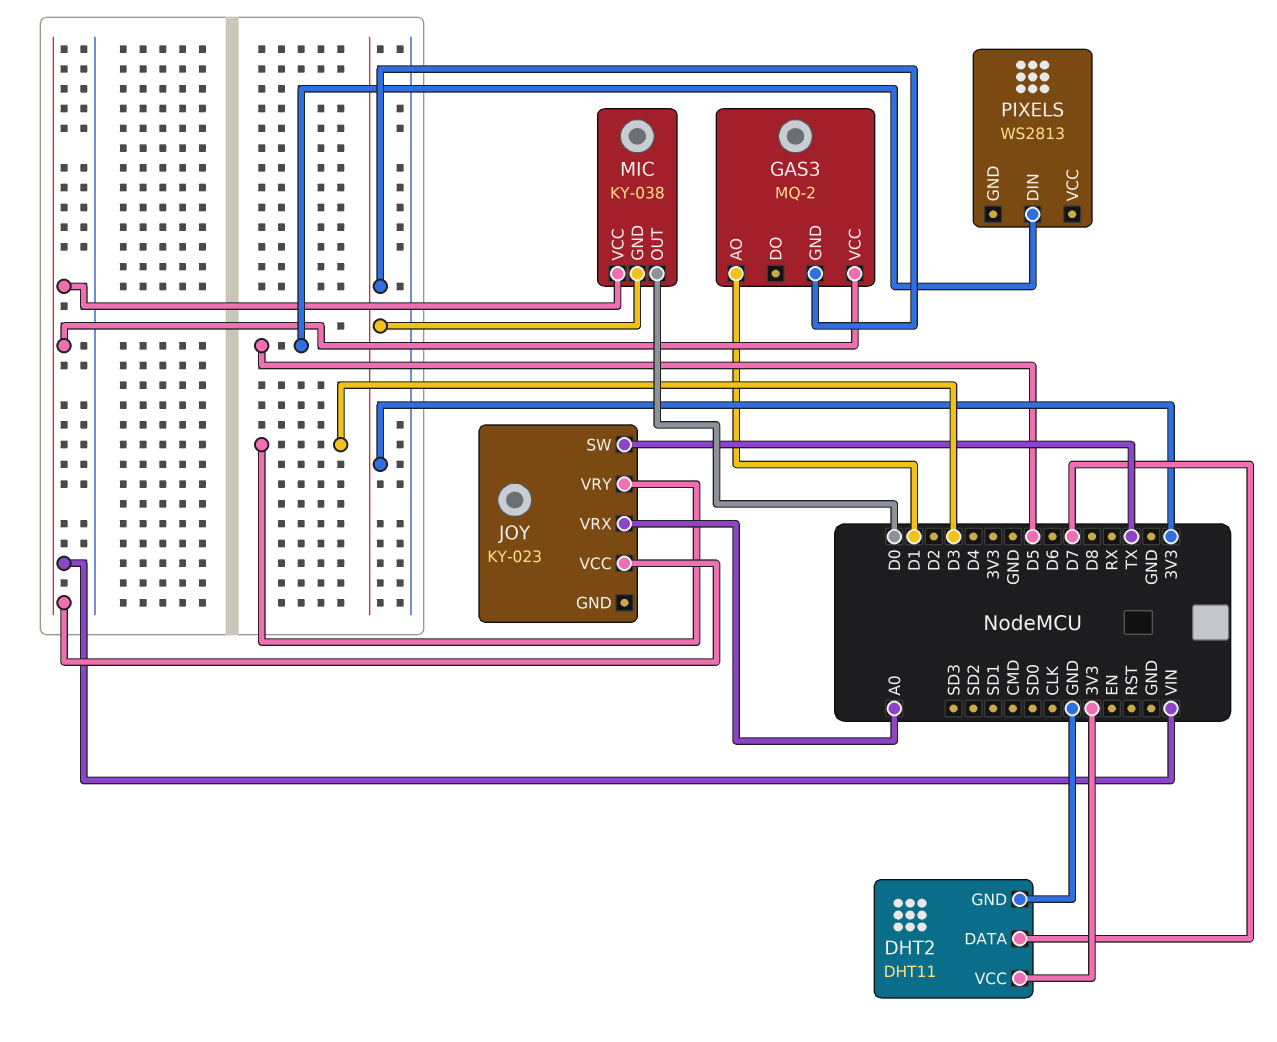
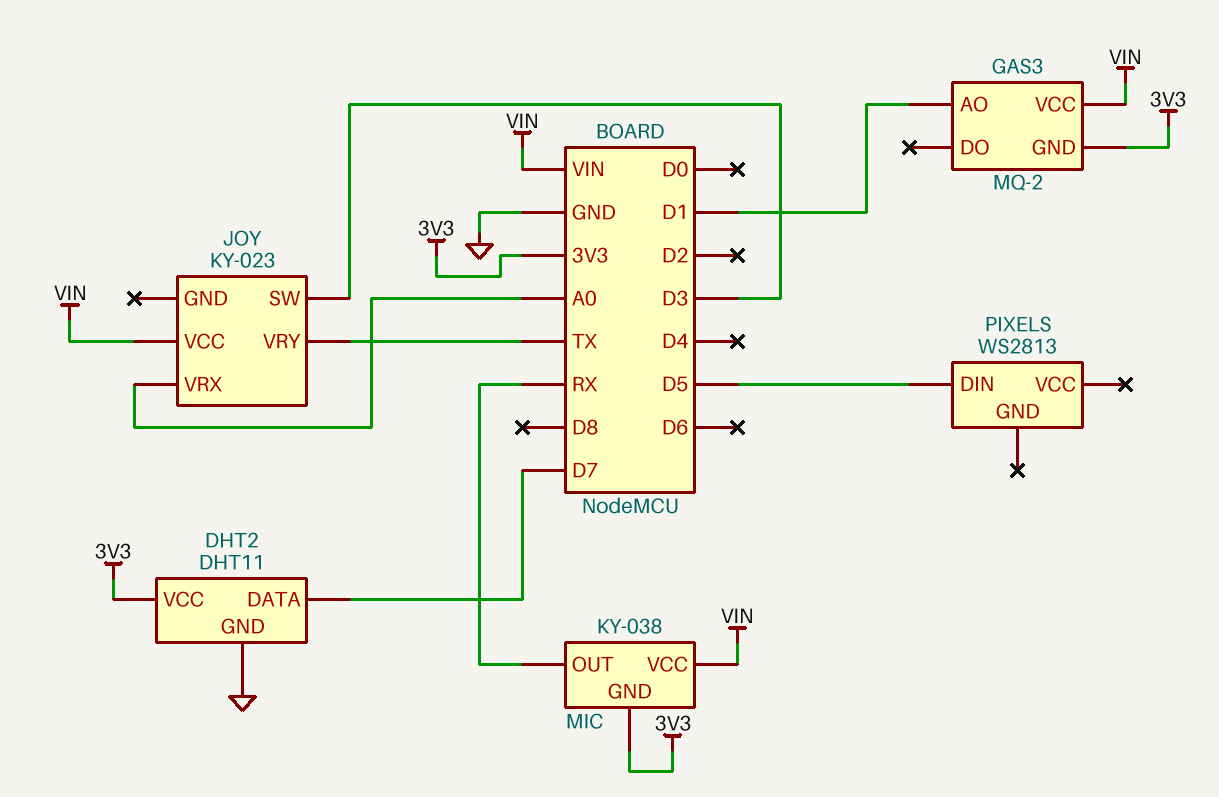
JOY pin SW: TX -> D3
JOY pin VRY: D3 -> TX
MIC pin OUT: D0 -> RX

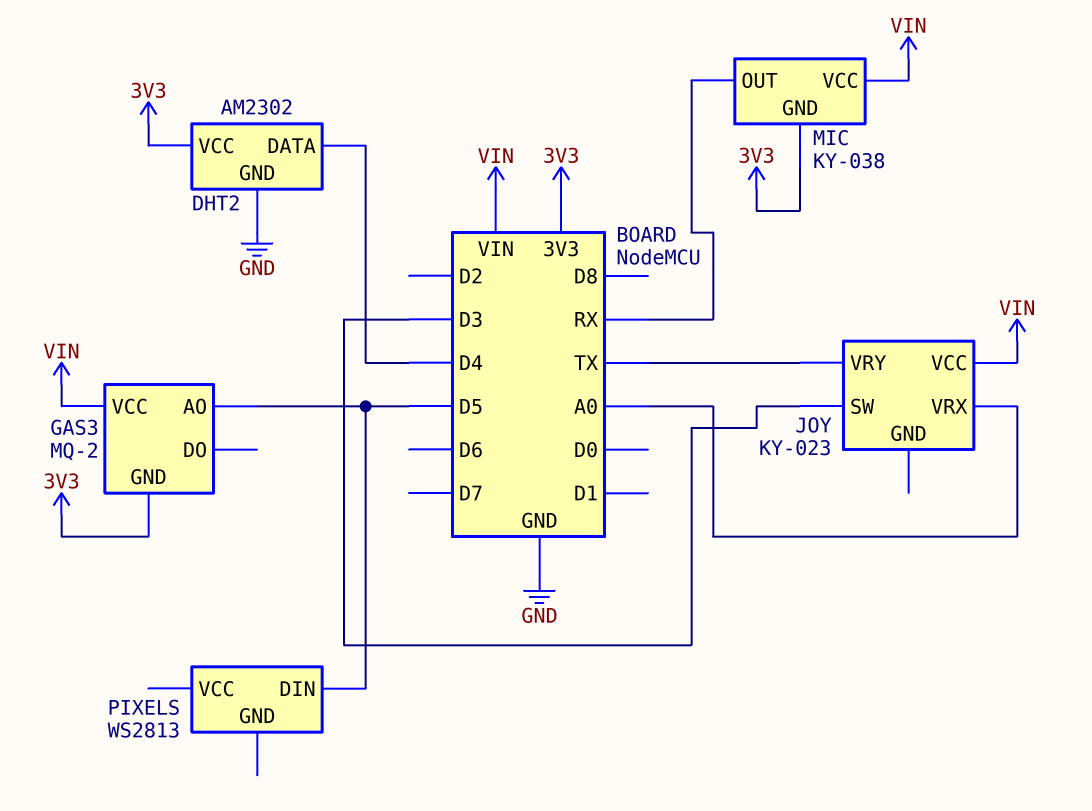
DHT2: DHT11 -> AM2302
DHT2 pin DATA: D7 -> D4
GAS3 pin AO: D1 -> D5

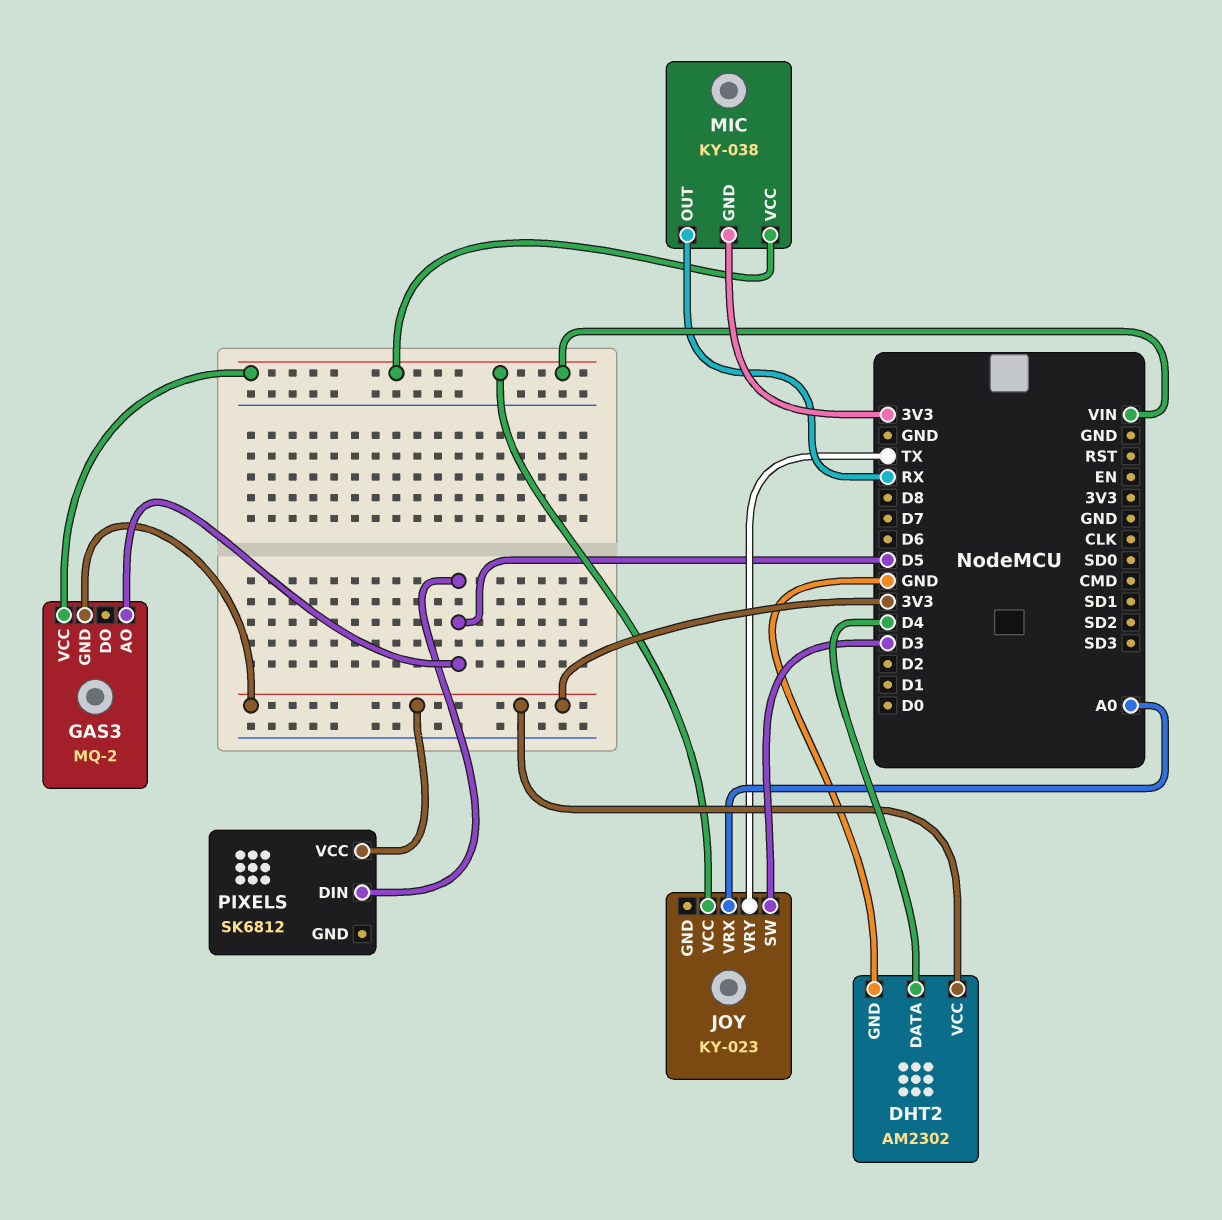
PIXELS: WS2813 -> SK6812
PIXELS pin VCC: none -> 3V3

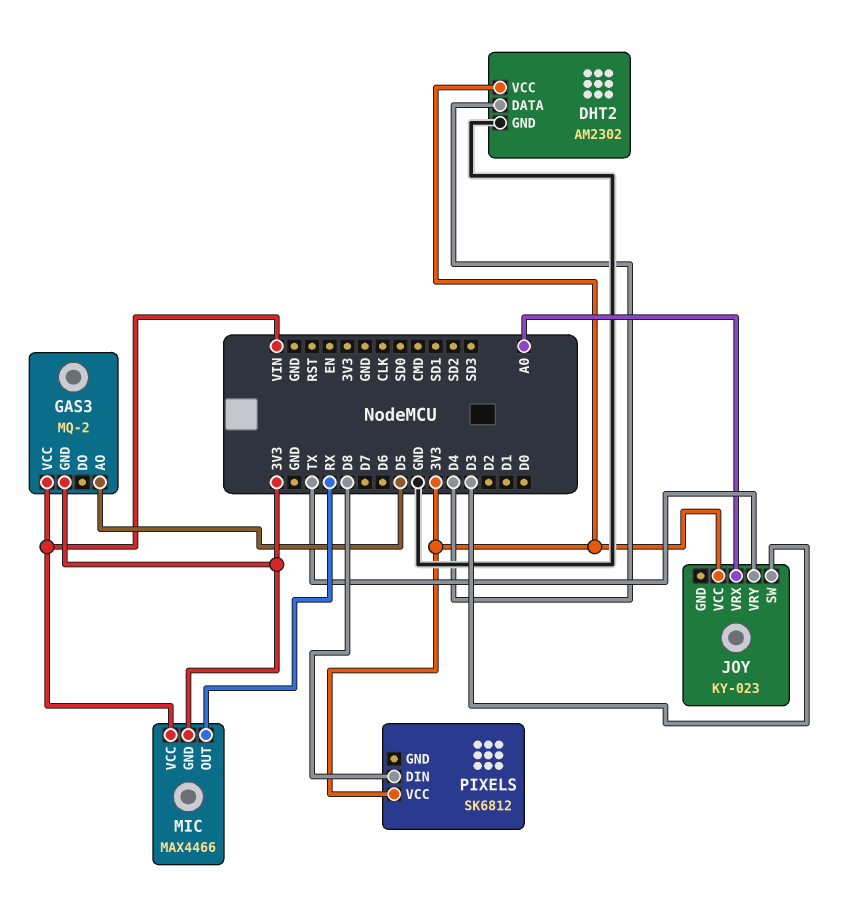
JOY pin VCC: VIN -> 3V3
MIC: KY-038 -> MAX4466
PIXELS pin DIN: D5 -> D8

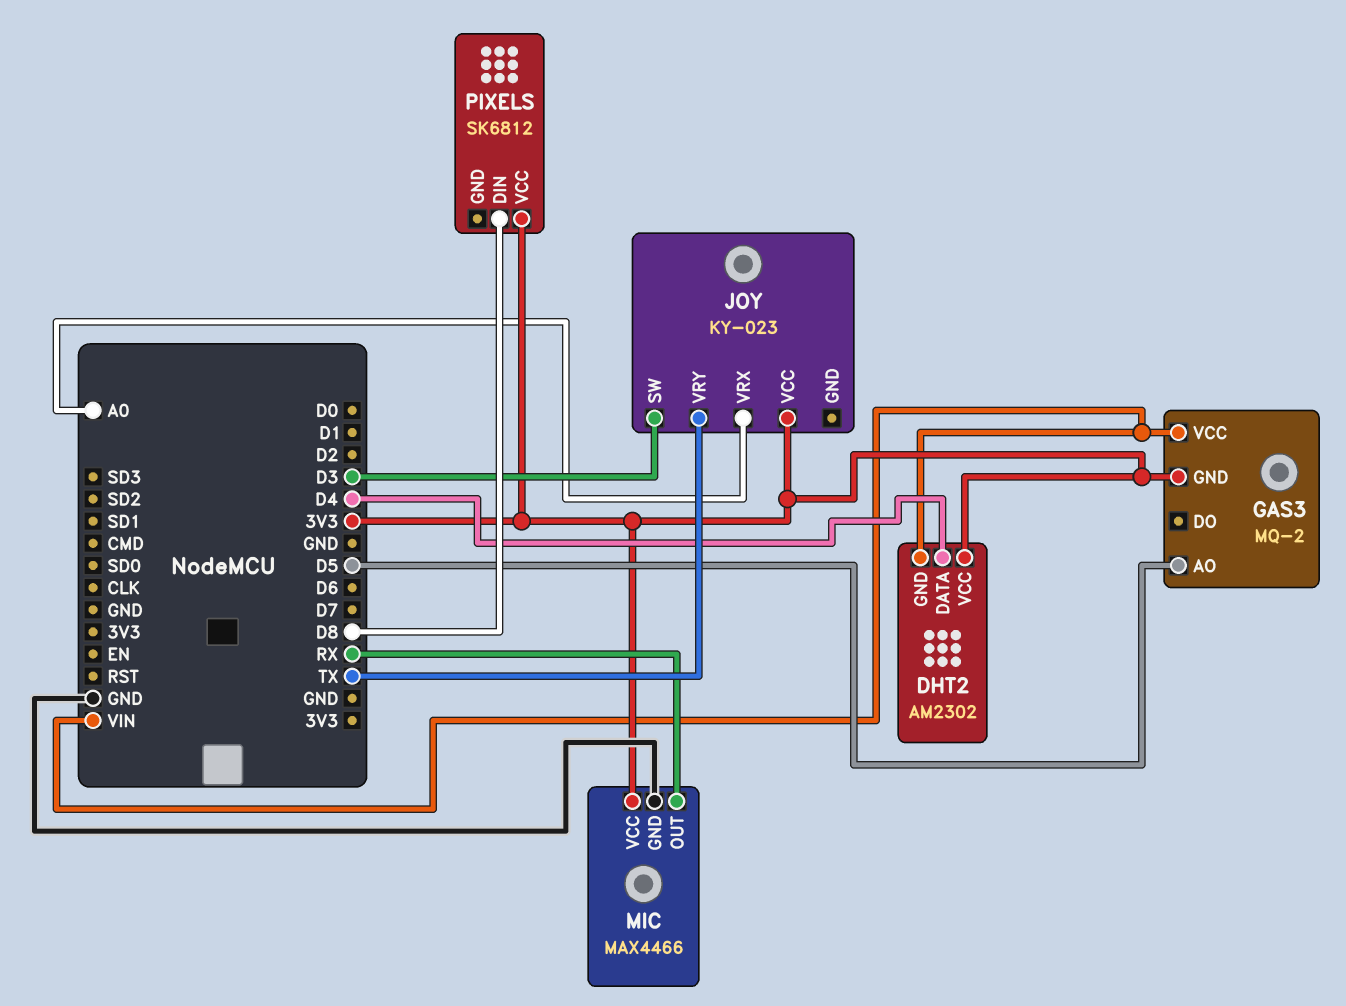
DHT2 pin GND: GND -> VIN
MIC pin GND: 3V3 -> GND
MIC pin VCC: VIN -> 3V3

